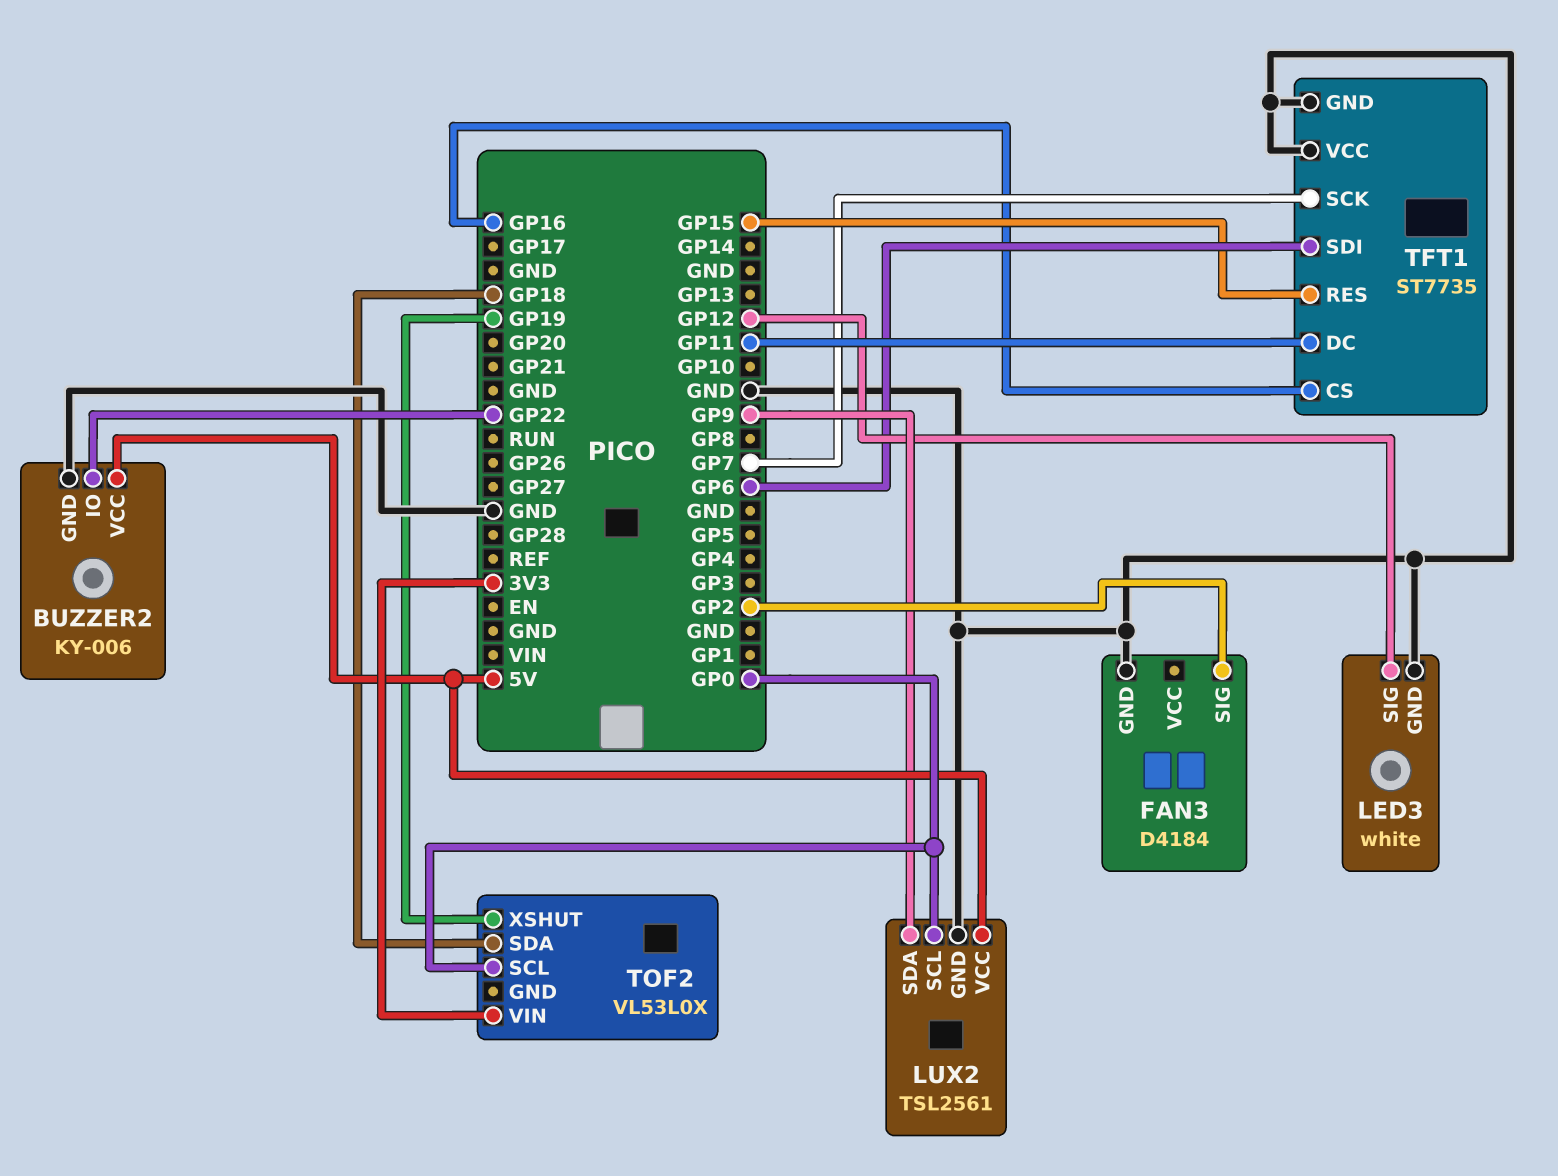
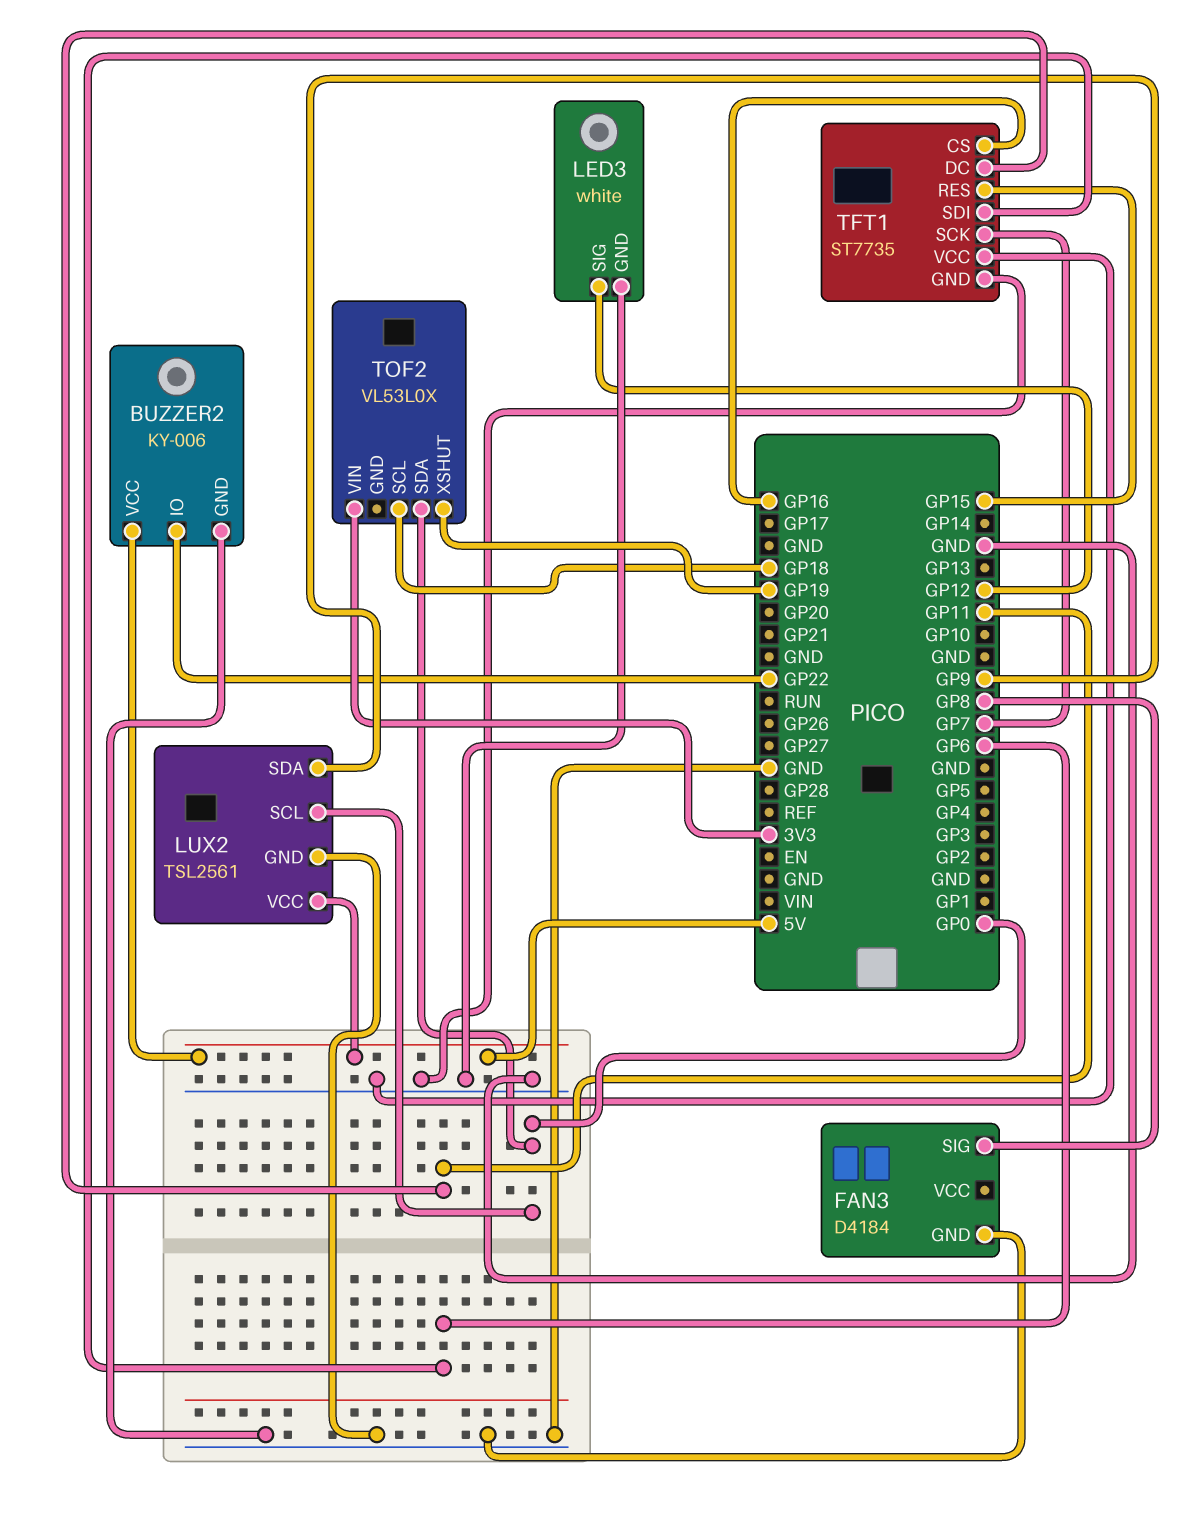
FAN3 pin SIG: GP2 -> GP8
TOF2 pin SCL: GP0 -> GP18
TOF2 pin SDA: GP18 -> GP0

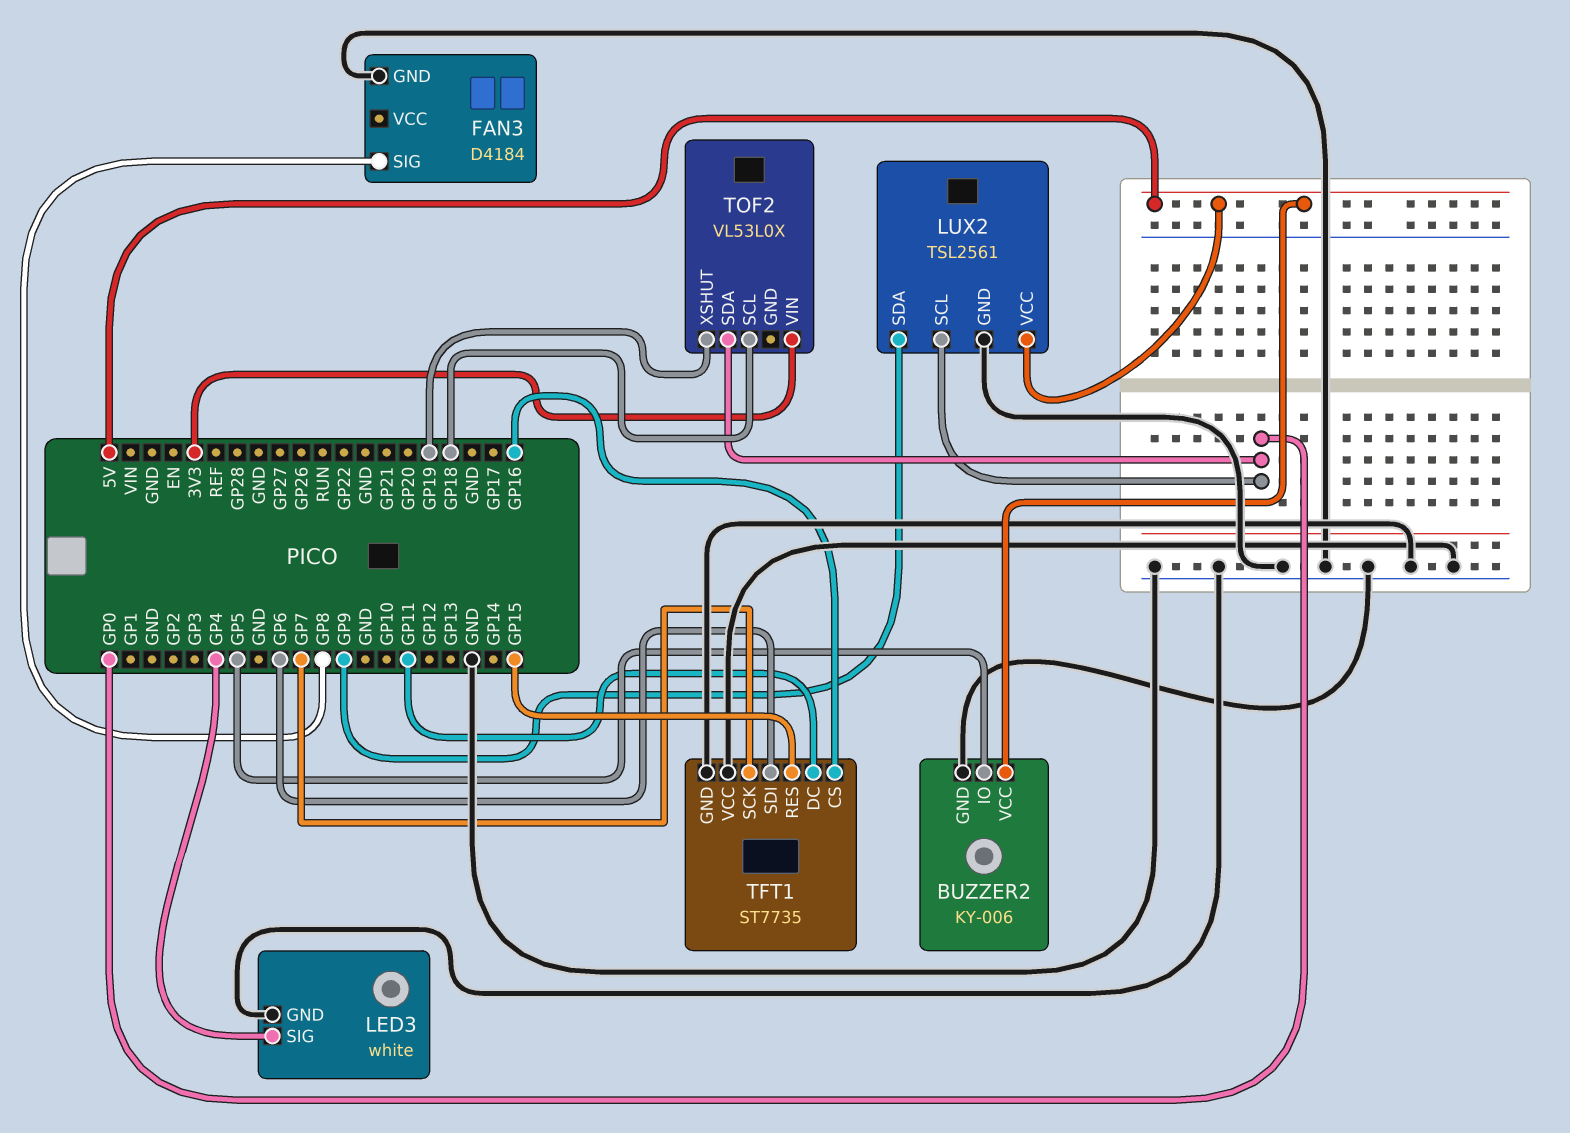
BUZZER2 pin IO: GP22 -> GP5
LED3 pin SIG: GP12 -> GP4

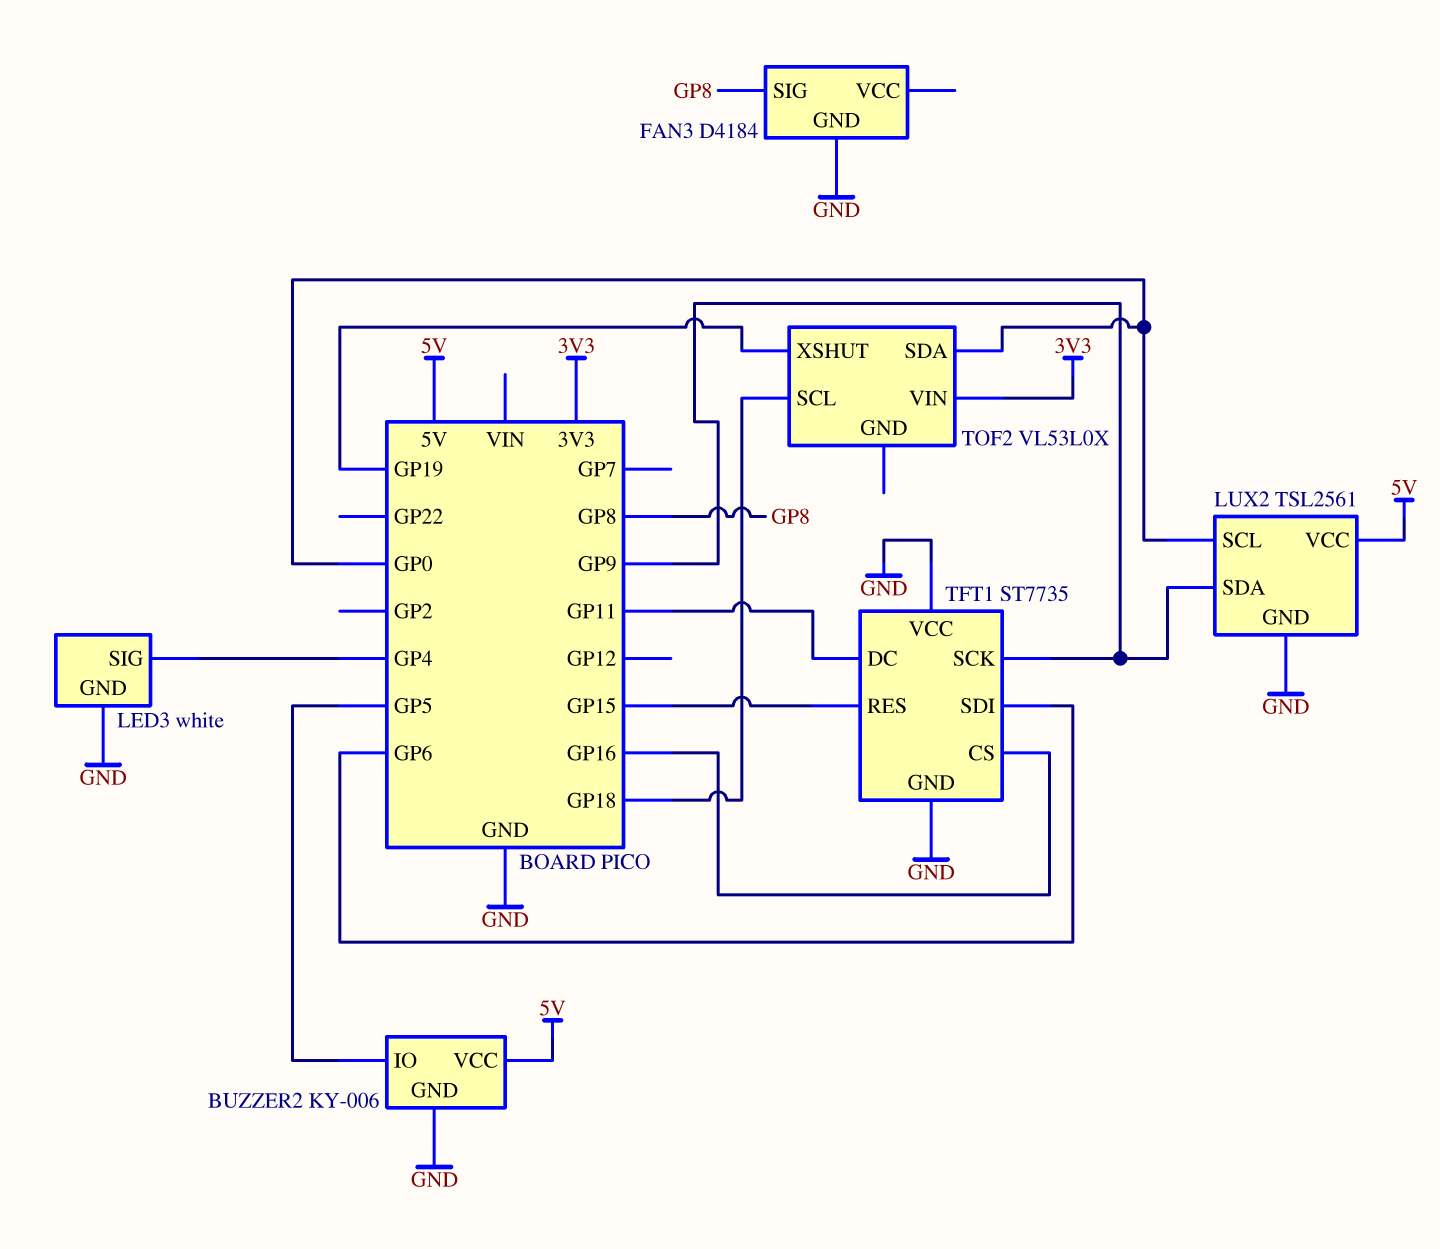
TFT1 pin SCK: GP7 -> GP9

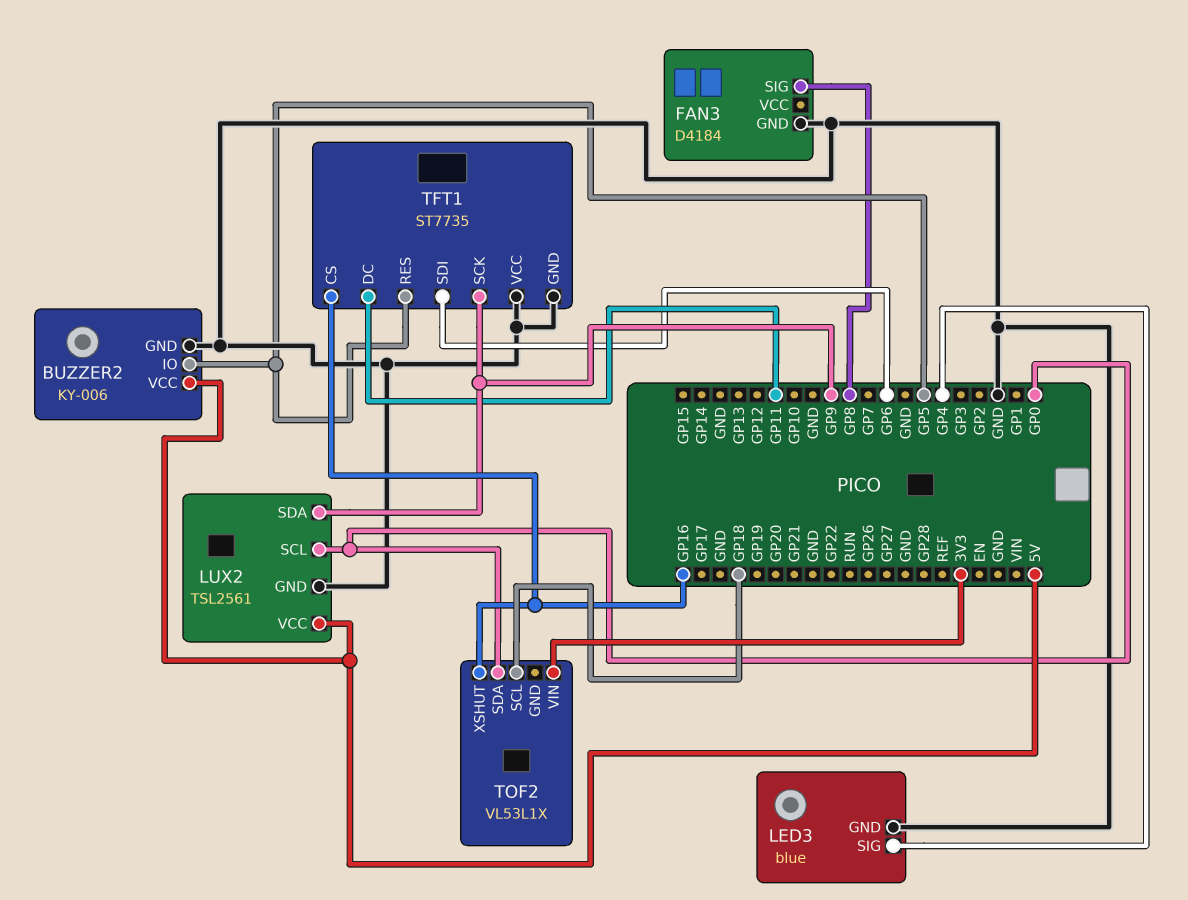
LED3: white -> blue
TFT1 pin RES: GP15 -> GP5
TOF2: VL53L0X -> VL53L1X
TOF2 pin XSHUT: GP19 -> GP16

